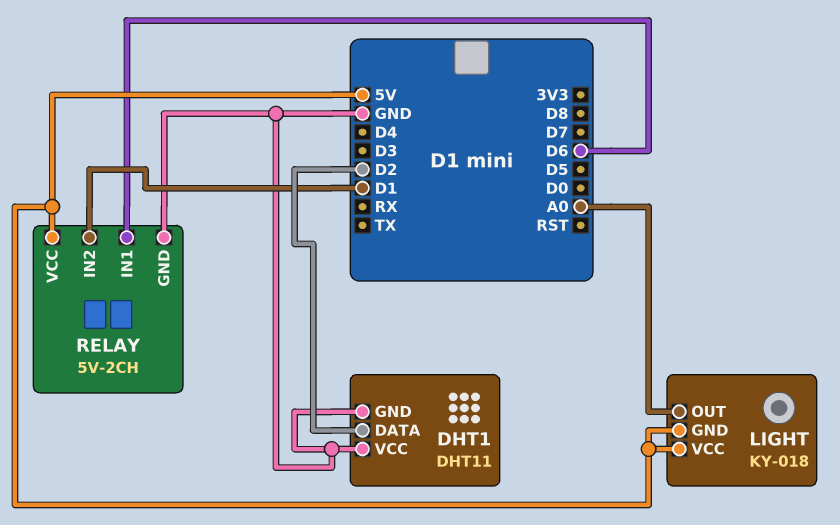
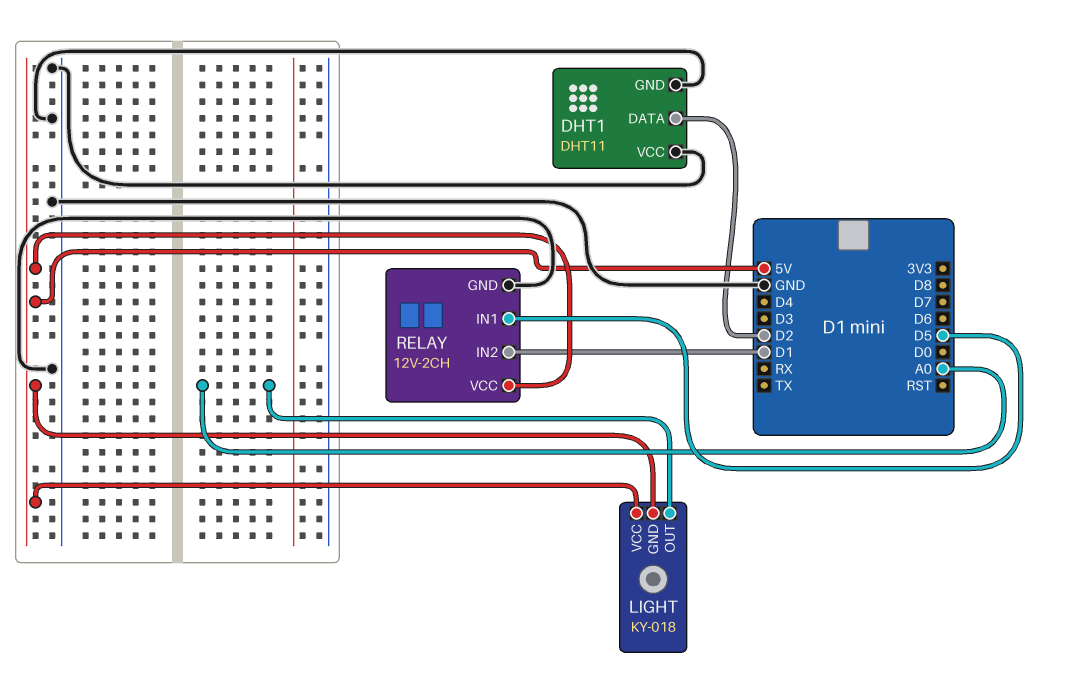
RELAY: 5V-2CH -> 12V-2CH
RELAY pin IN1: D6 -> D5

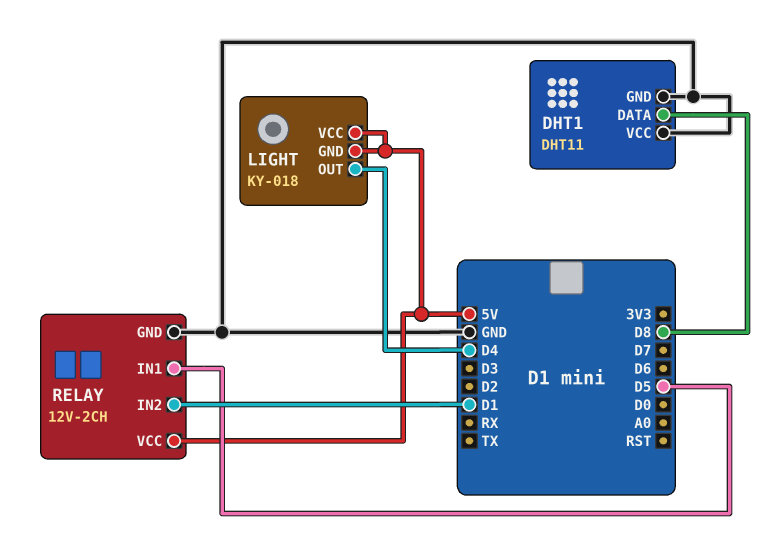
DHT1 pin DATA: D2 -> D8
LIGHT pin OUT: A0 -> D4

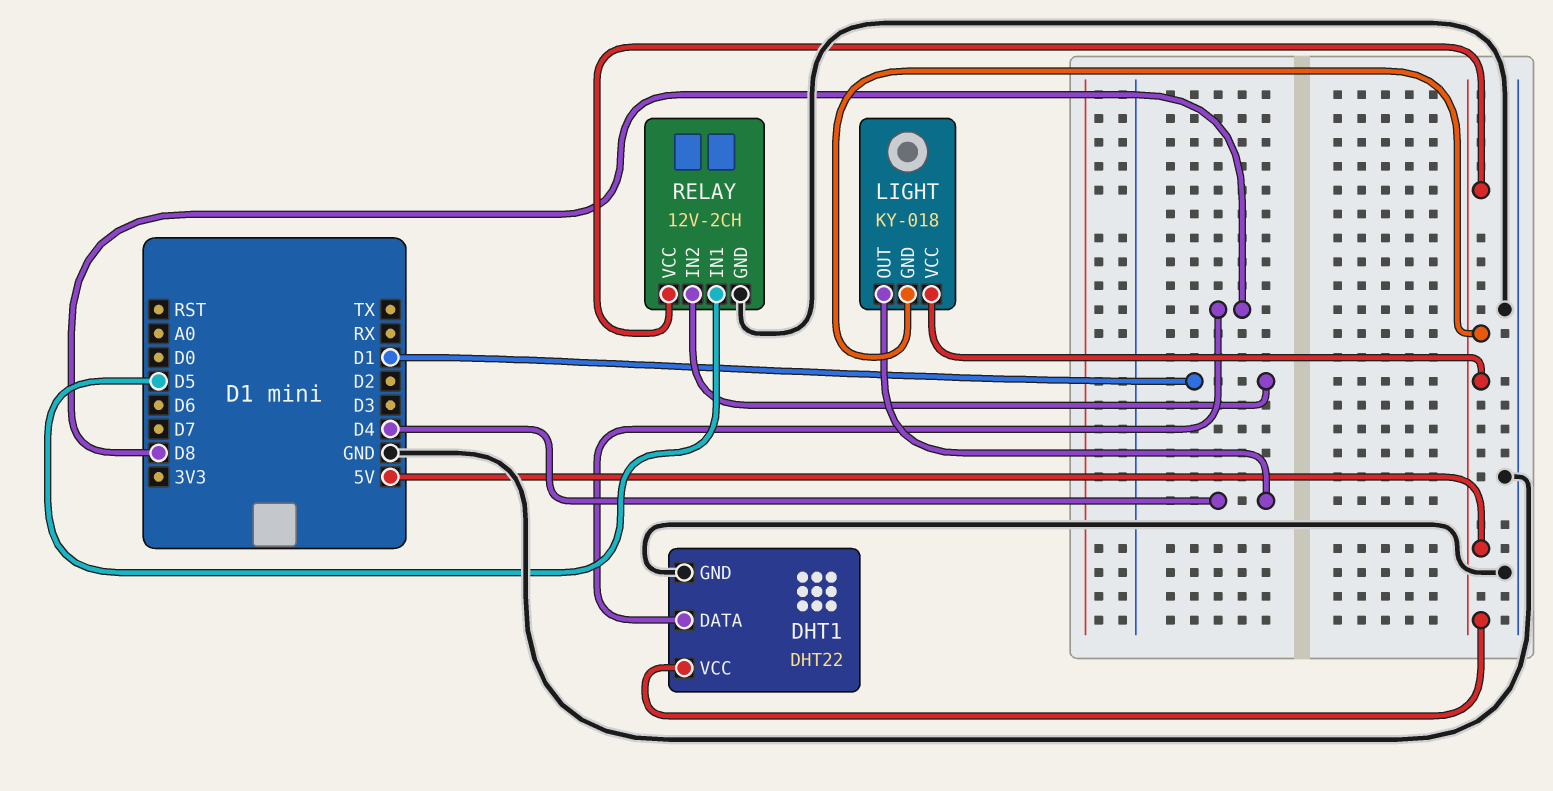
DHT1: DHT11 -> DHT22
DHT1 pin VCC: GND -> 5V

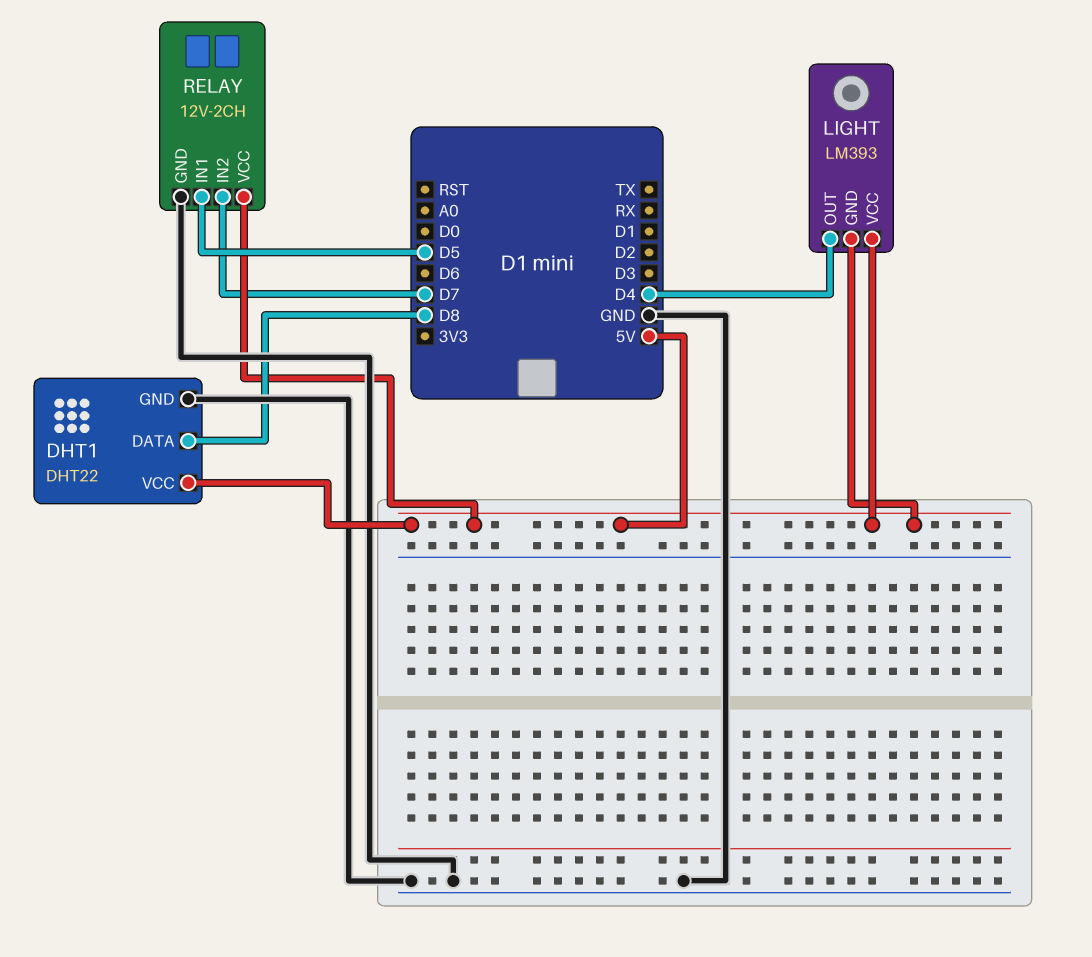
LIGHT: KY-018 -> LM393
RELAY pin IN2: D1 -> D7

